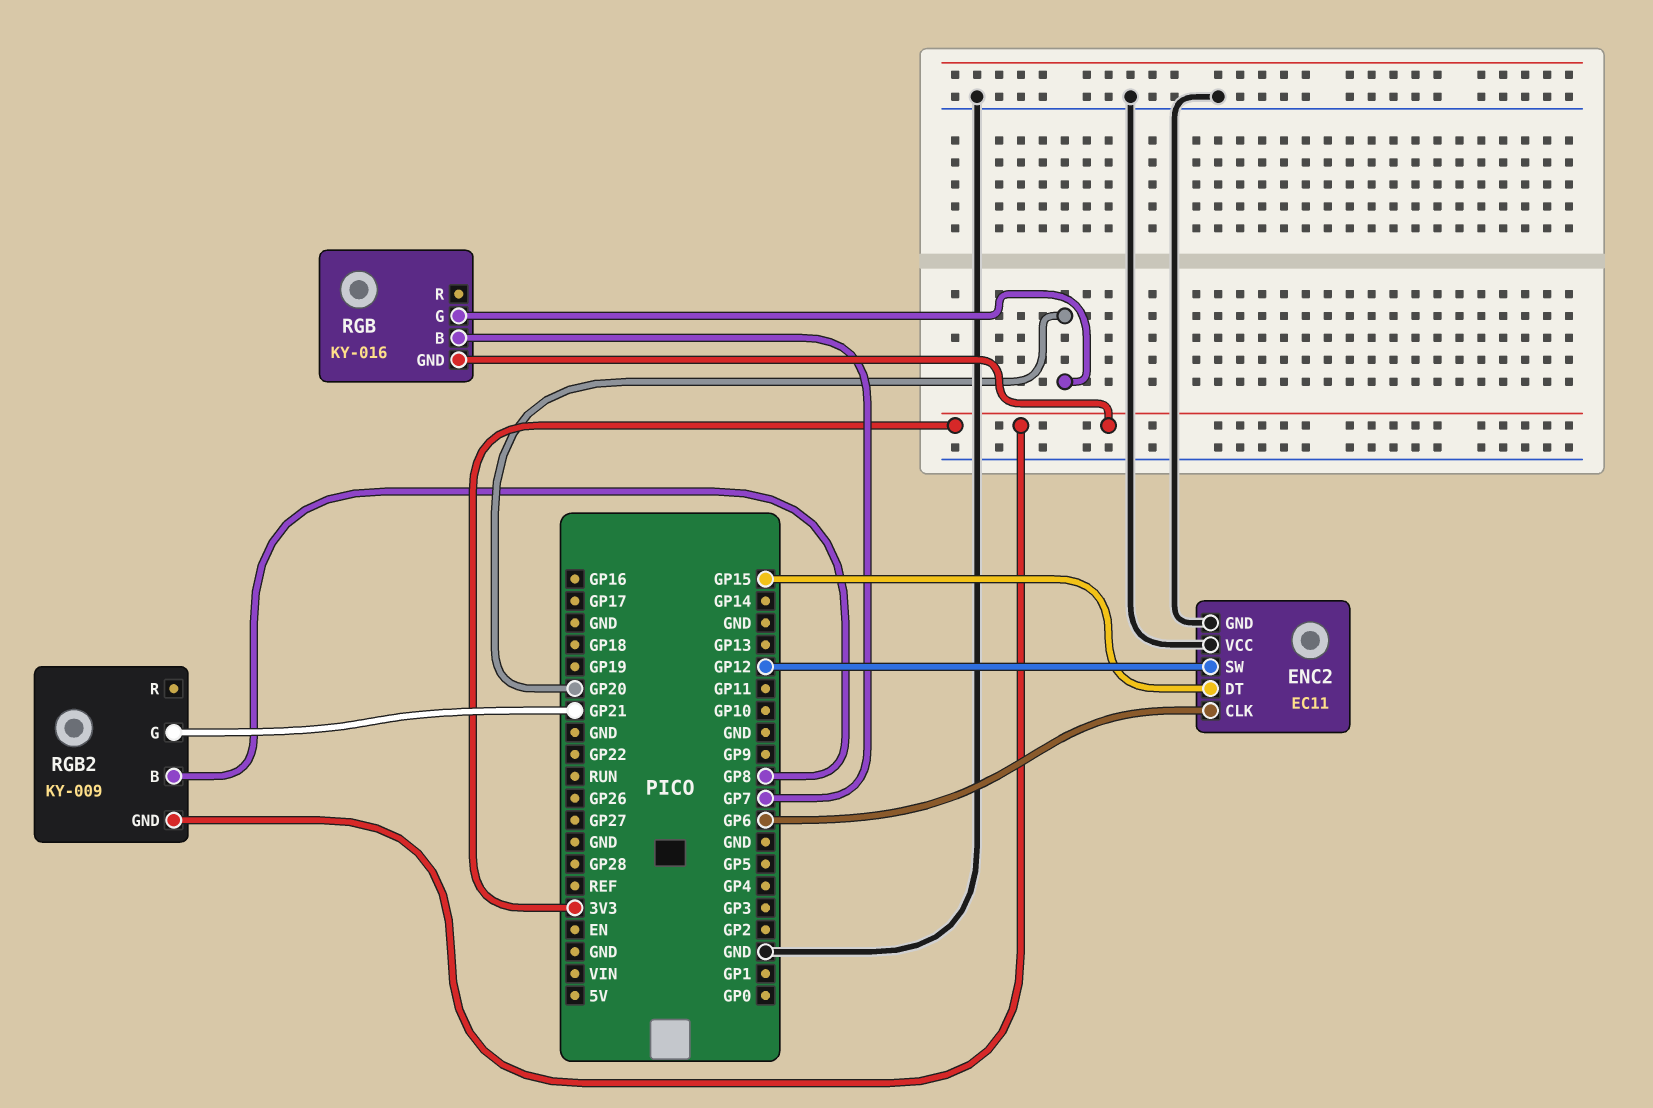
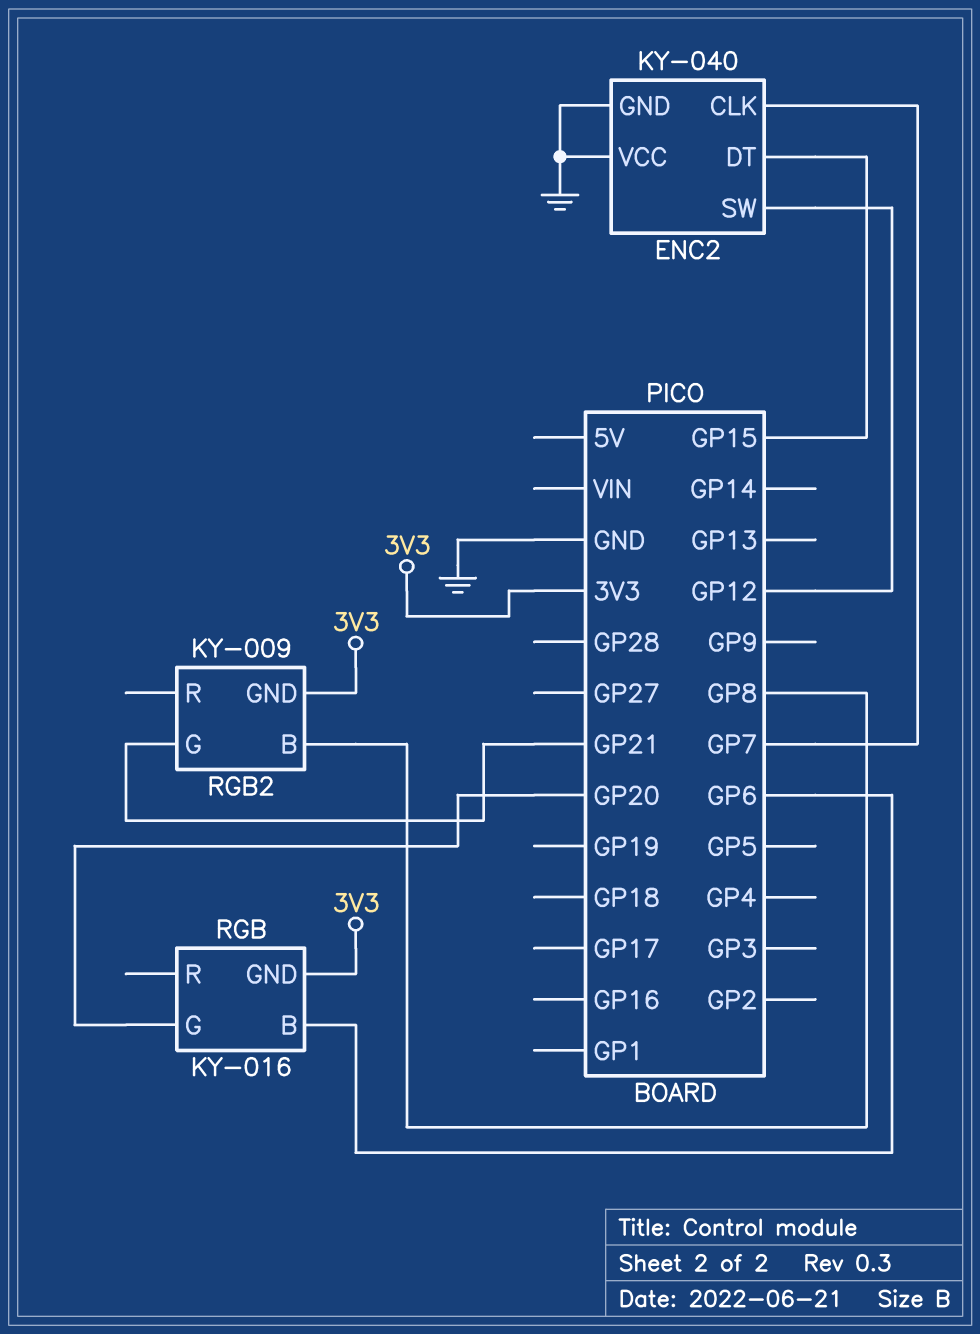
ENC2: EC11 -> KY-040
ENC2 pin CLK: GP6 -> GP7
RGB pin B: GP7 -> GP6

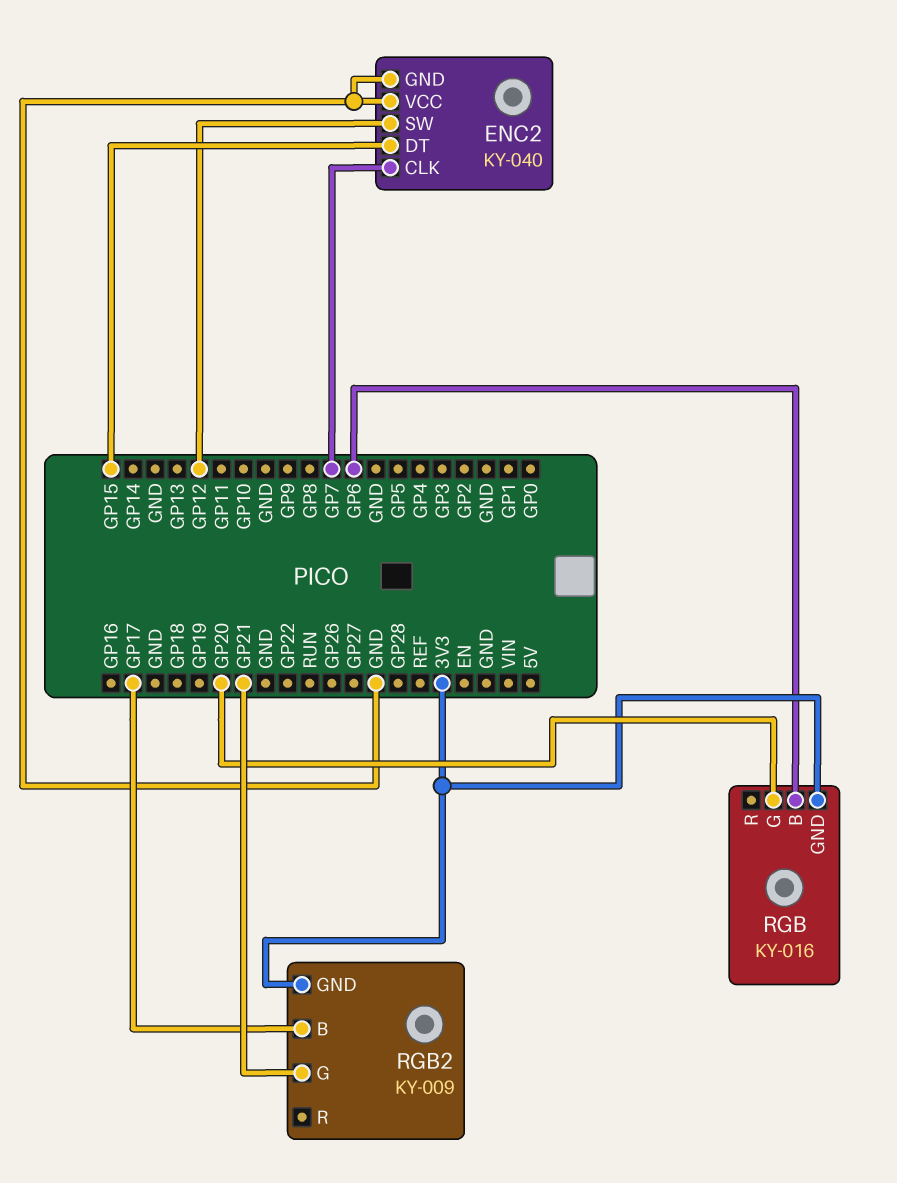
RGB2 pin B: GP8 -> GP17

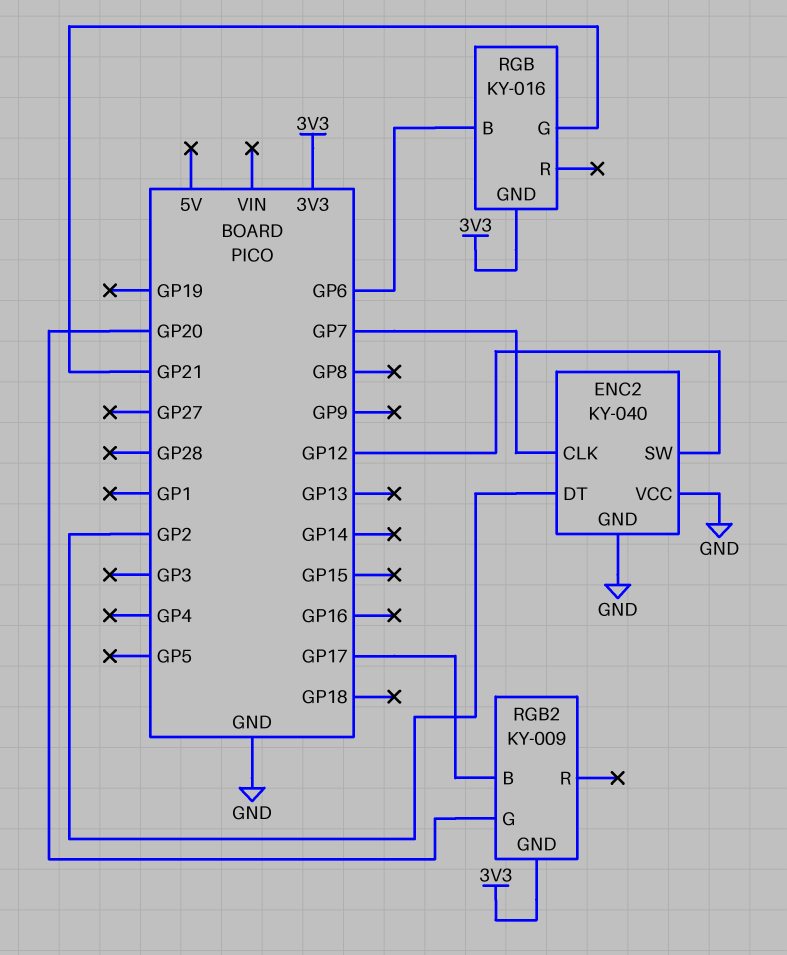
ENC2 pin DT: GP15 -> GP2
RGB pin G: GP20 -> GP21
RGB2 pin G: GP21 -> GP20

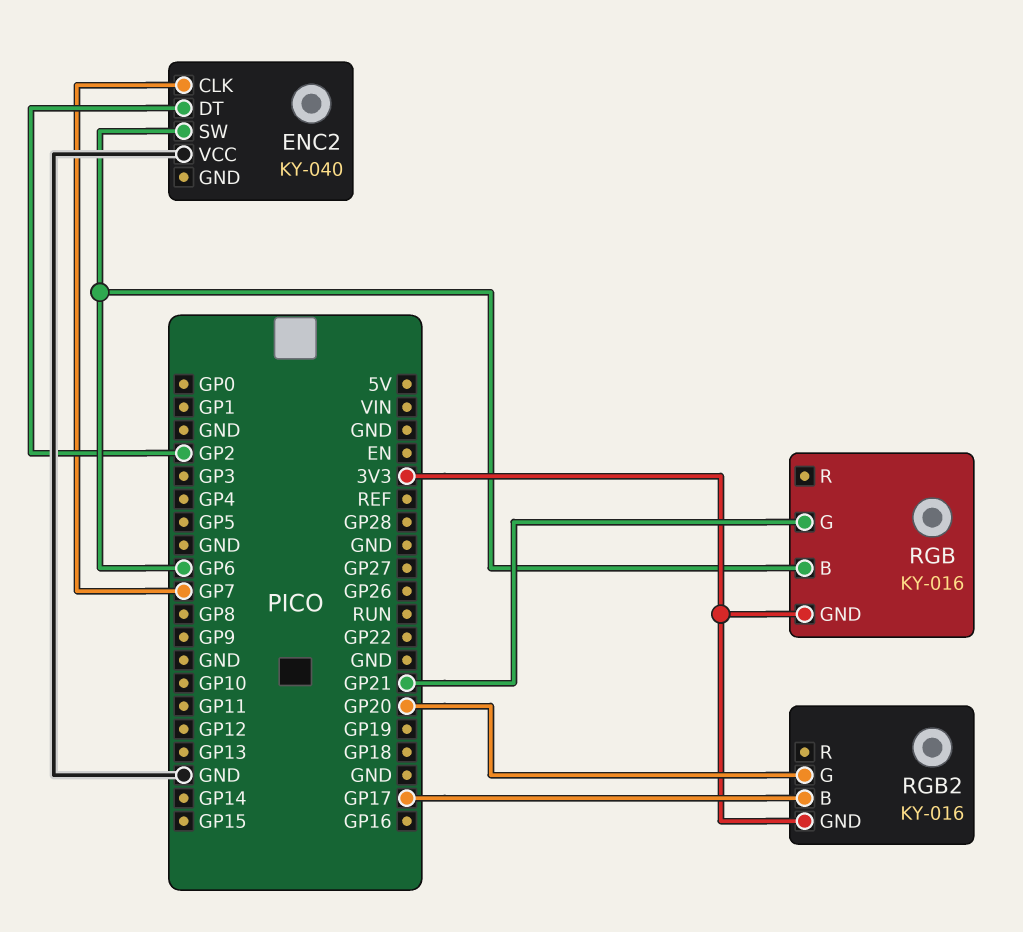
ENC2 pin GND: GND -> none
ENC2 pin SW: GP12 -> GP6
RGB2: KY-009 -> KY-016

